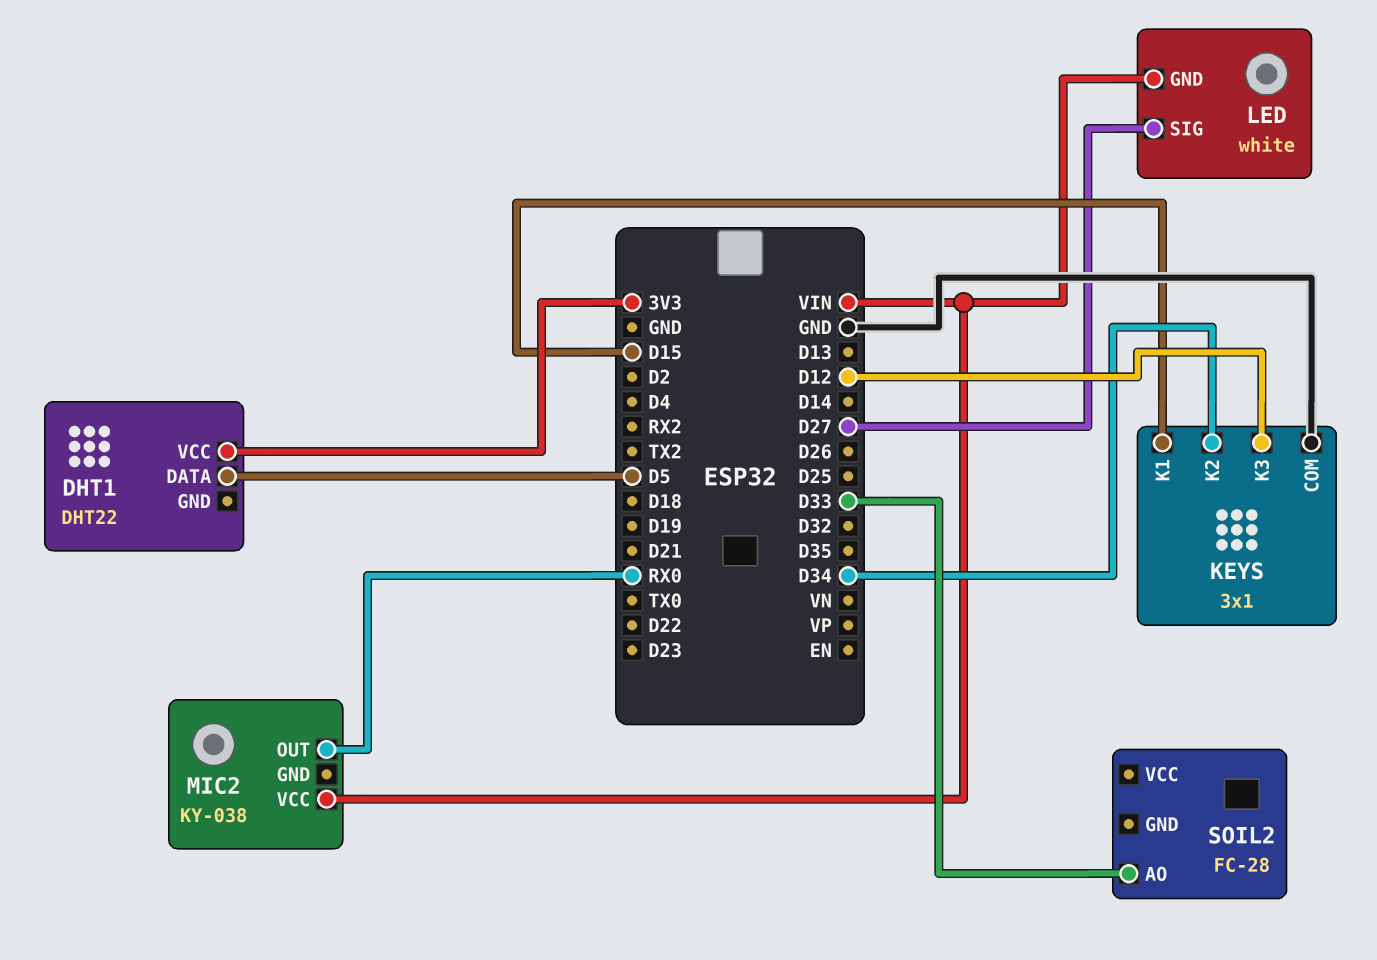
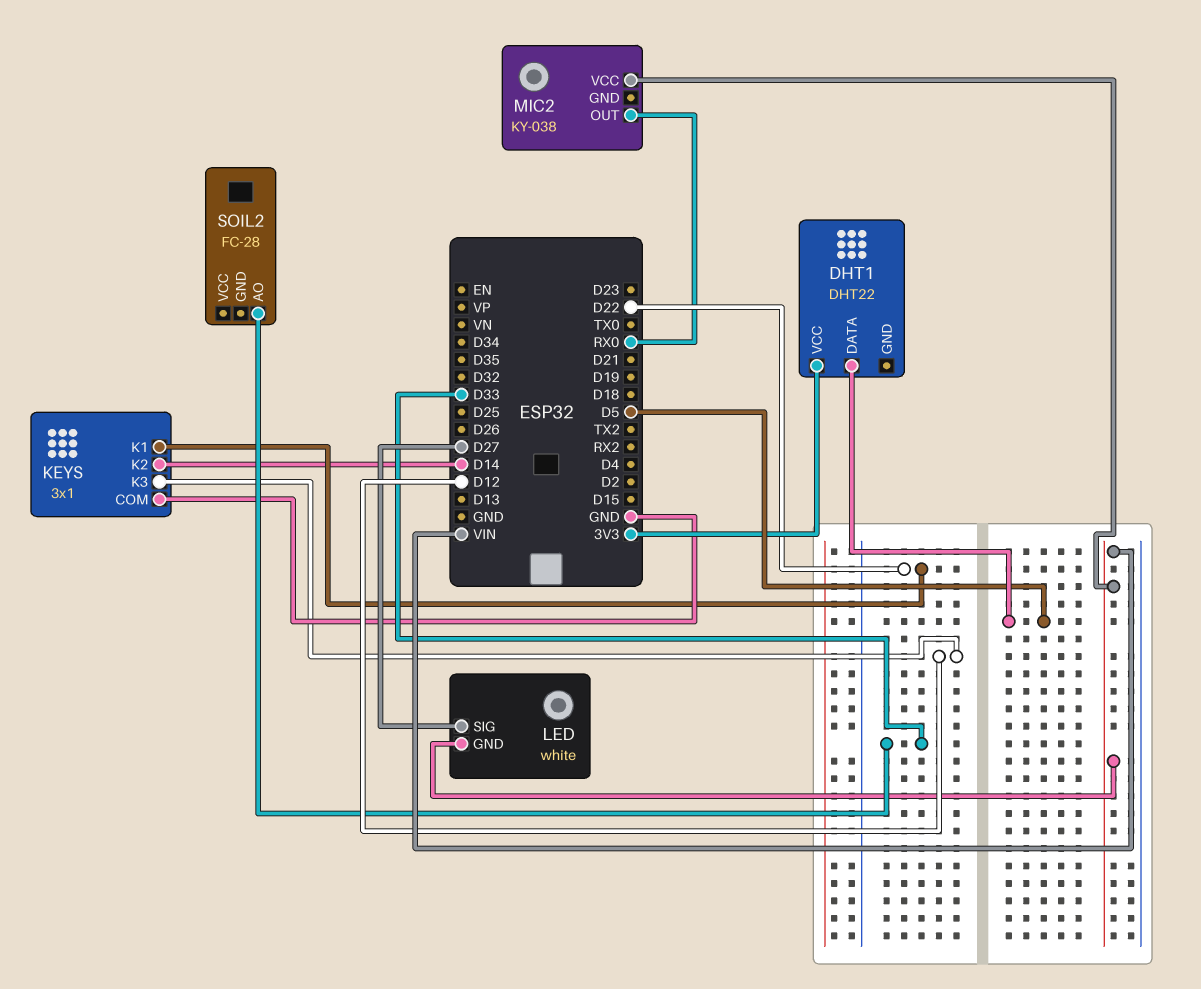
KEYS pin K1: D15 -> D22
KEYS pin K2: D34 -> D14

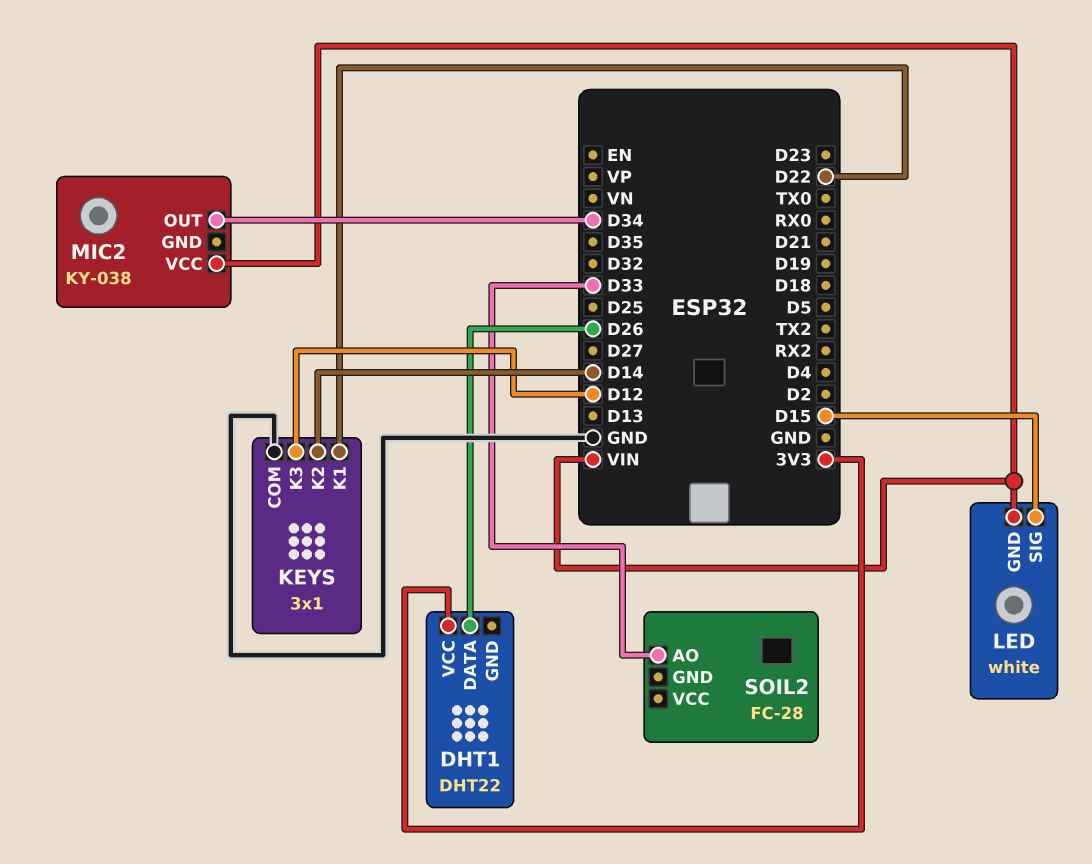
DHT1 pin DATA: D5 -> D26
LED pin SIG: D27 -> D15
MIC2 pin OUT: RX0 -> D34

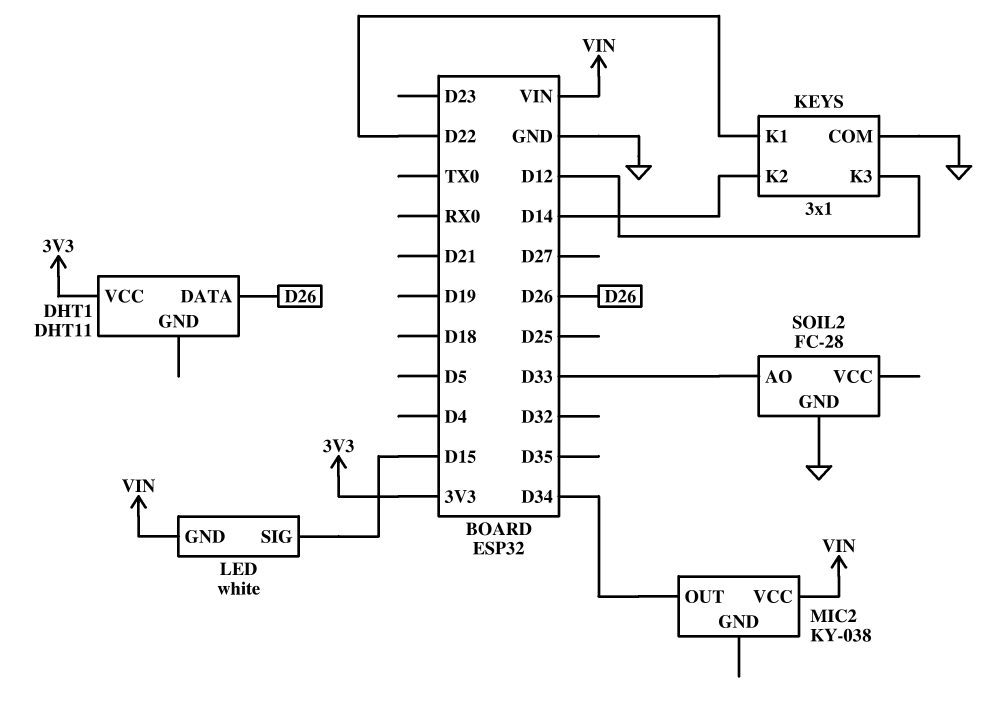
DHT1: DHT22 -> DHT11
SOIL2 pin GND: none -> GND

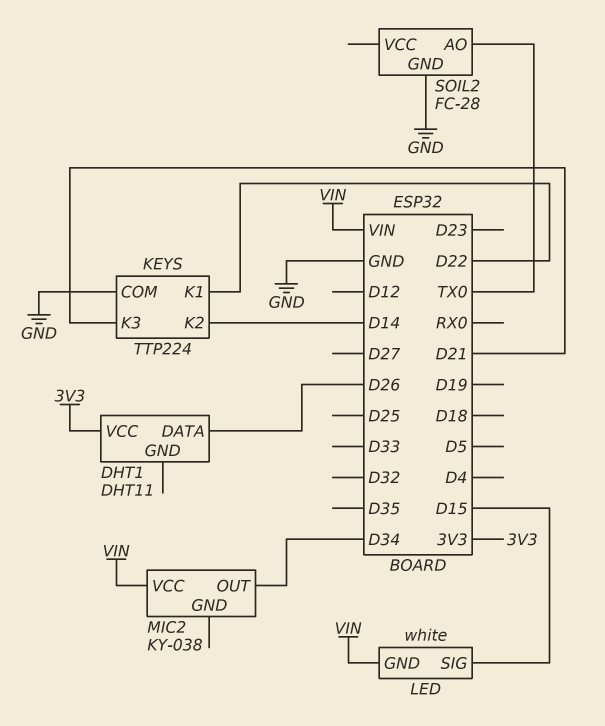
KEYS: 3x1 -> TTP224
KEYS pin K3: D12 -> D21
SOIL2 pin AO: D33 -> TX0

